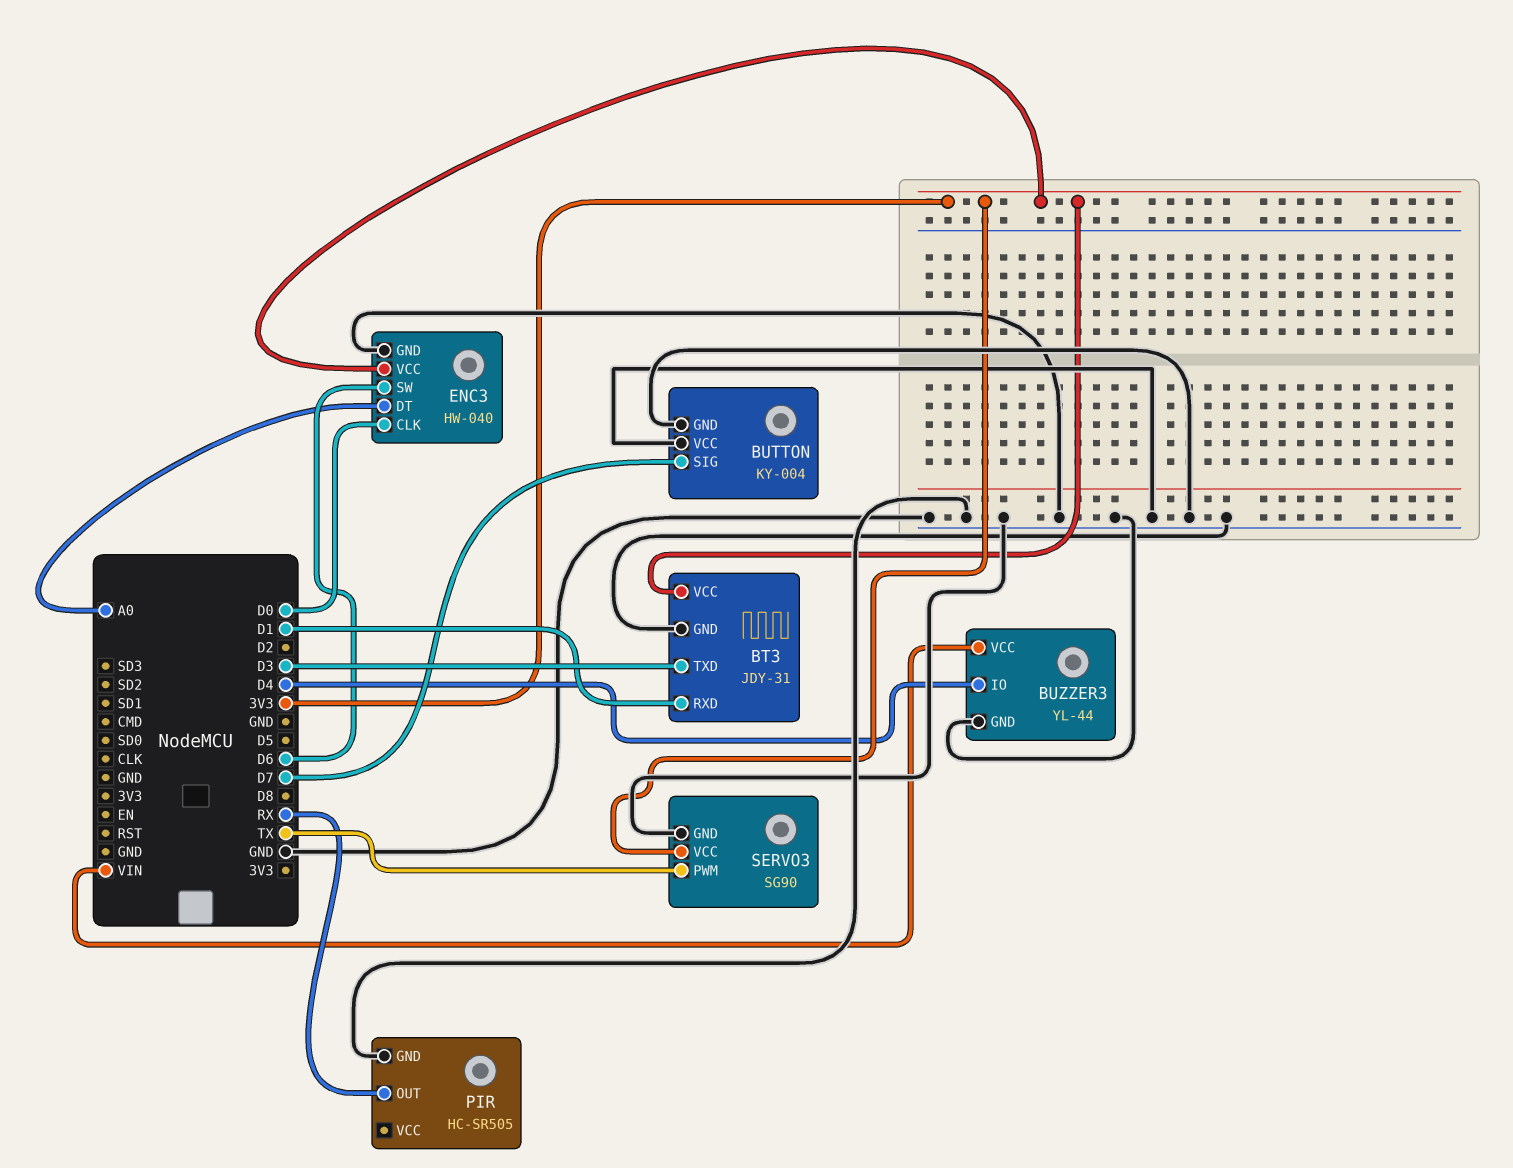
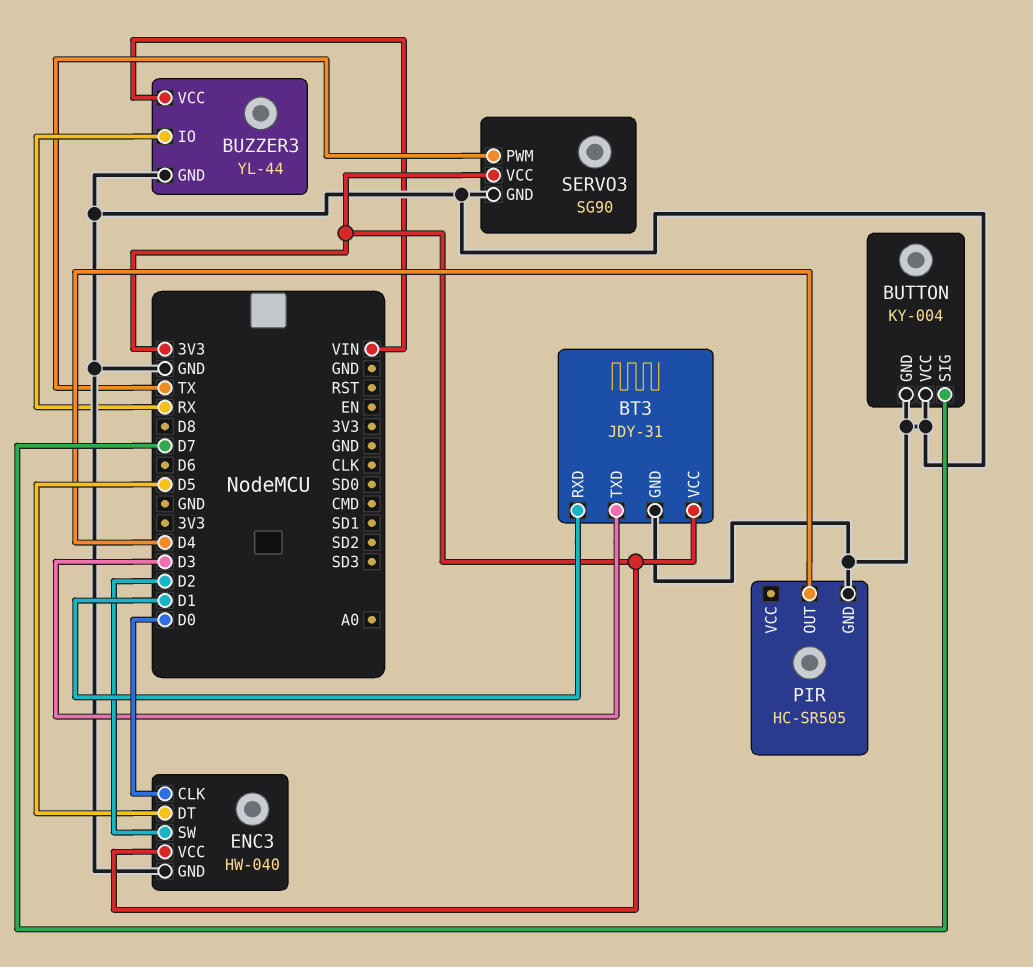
BUZZER3 pin IO: D4 -> RX
ENC3 pin DT: A0 -> D5
ENC3 pin SW: D6 -> D2
PIR pin OUT: RX -> D4

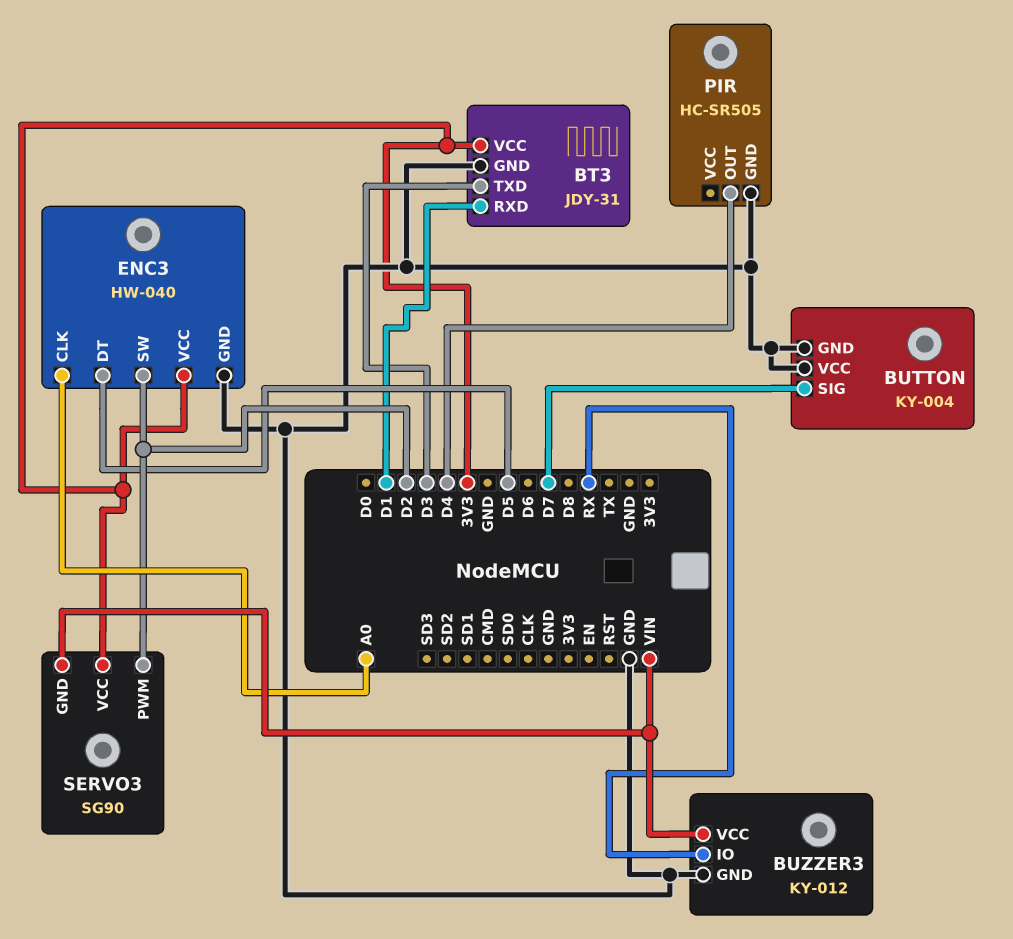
BUZZER3: YL-44 -> KY-012
ENC3 pin CLK: D0 -> A0
SERVO3 pin GND: GND -> VIN
SERVO3 pin PWM: TX -> D2

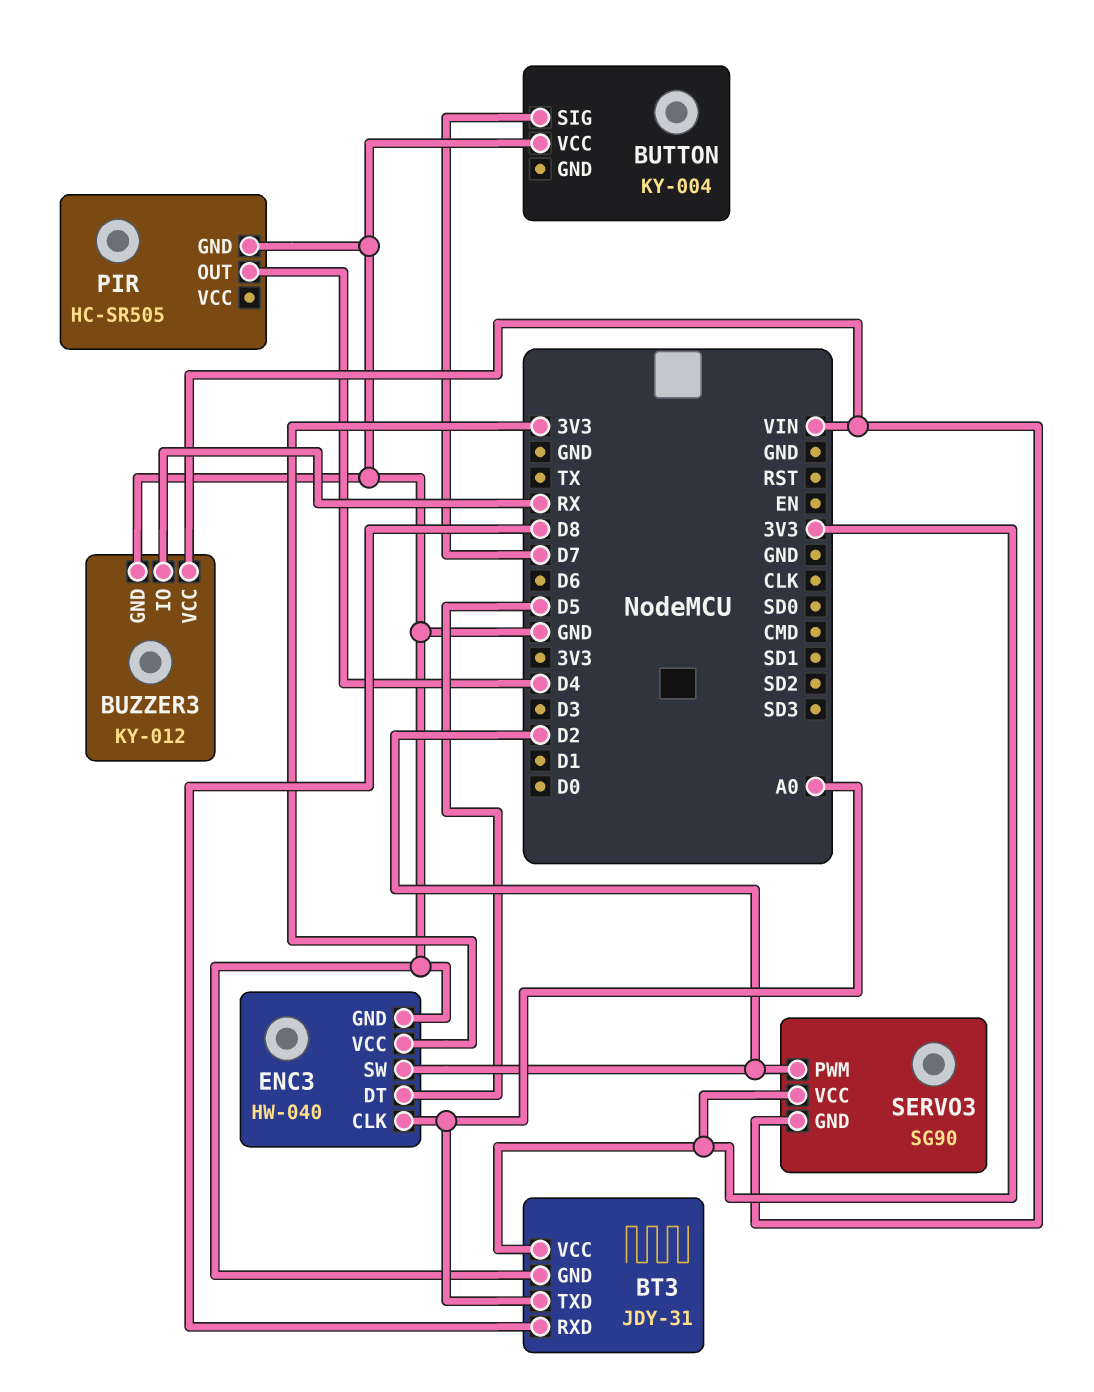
BT3 pin RXD: D1 -> D8
BT3 pin TXD: D3 -> A0
BUTTON pin GND: GND -> none

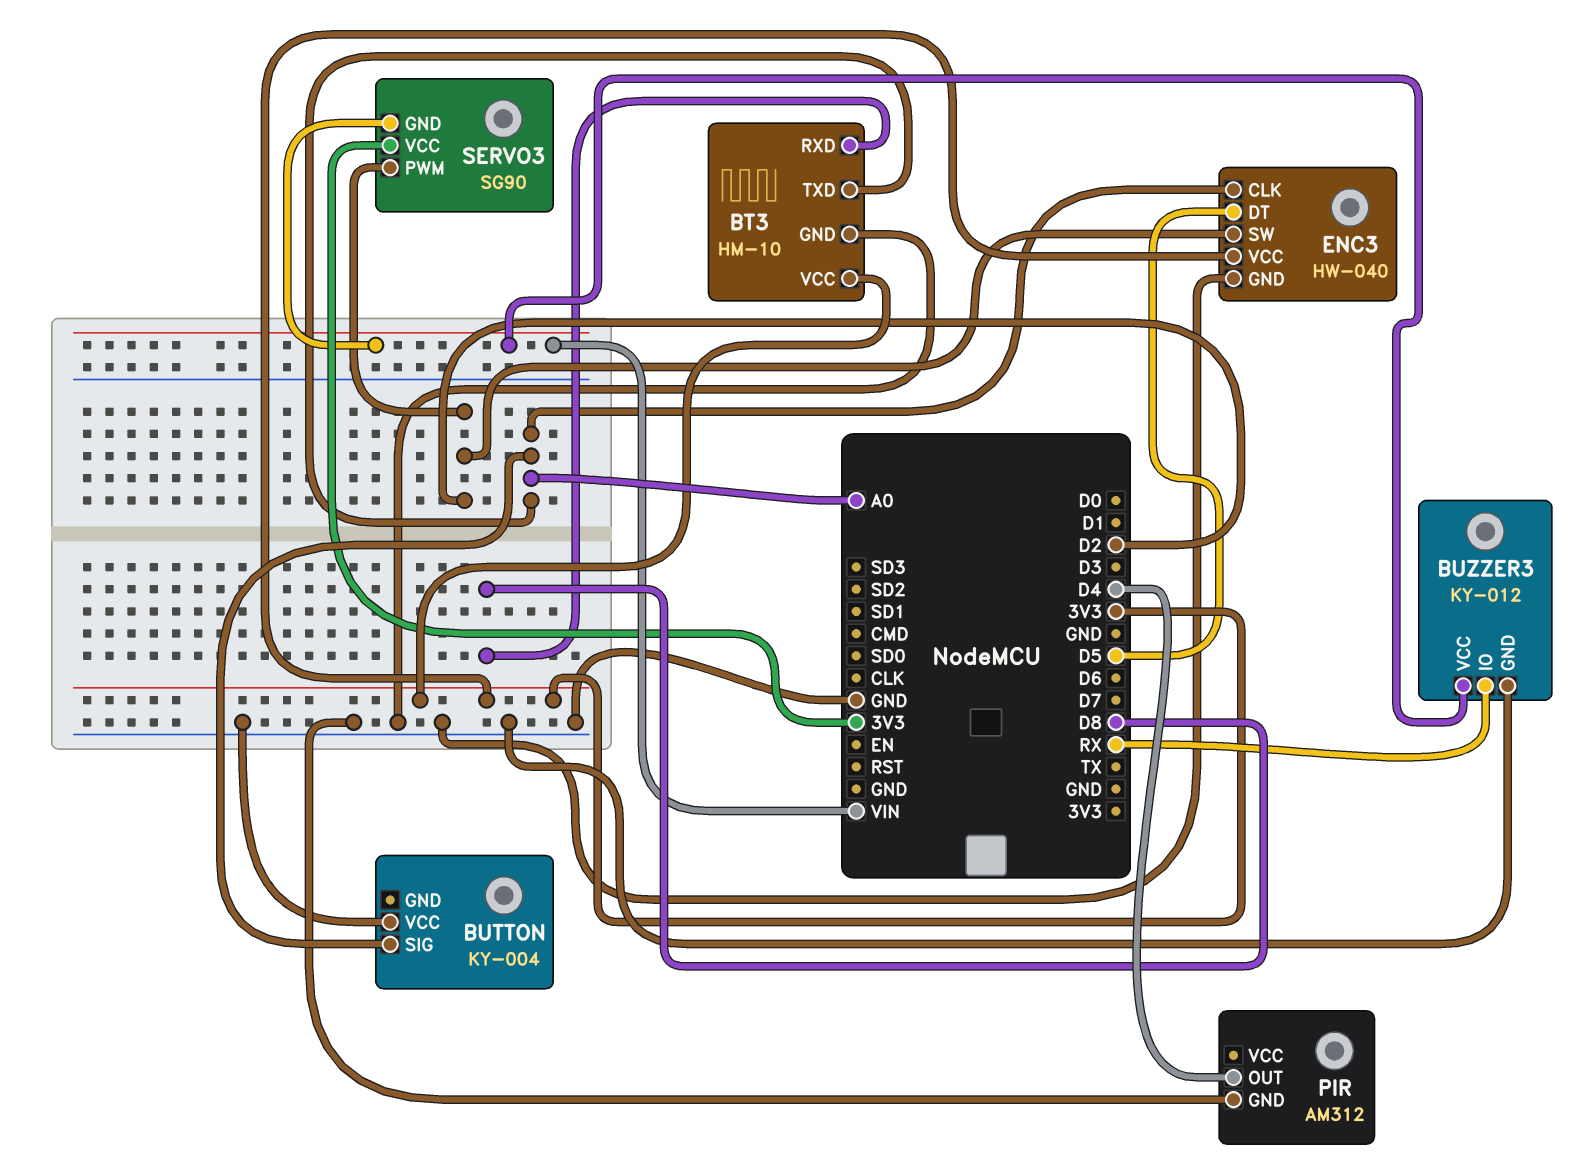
BT3: JDY-31 -> HM-10
BUTTON pin SIG: D7 -> A0
PIR: HC-SR505 -> AM312

